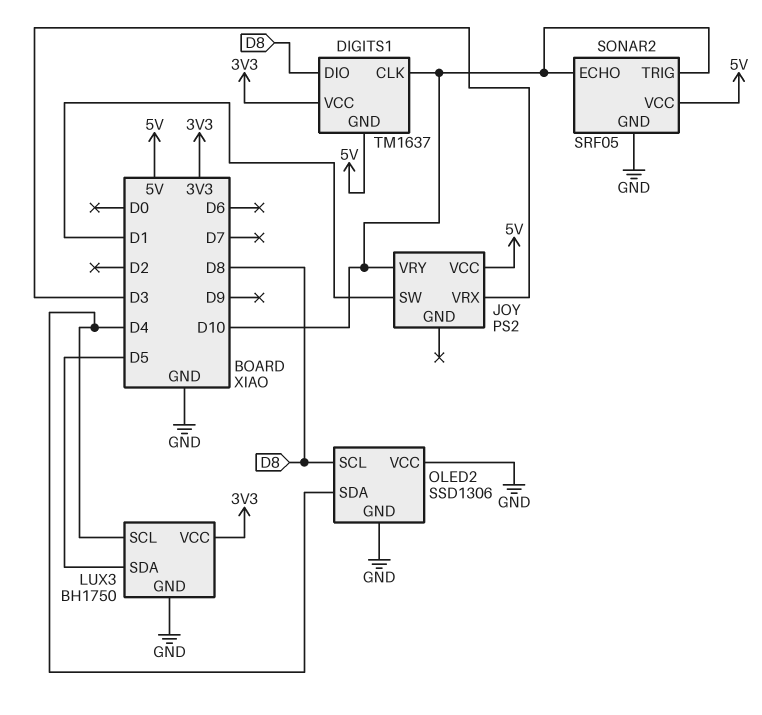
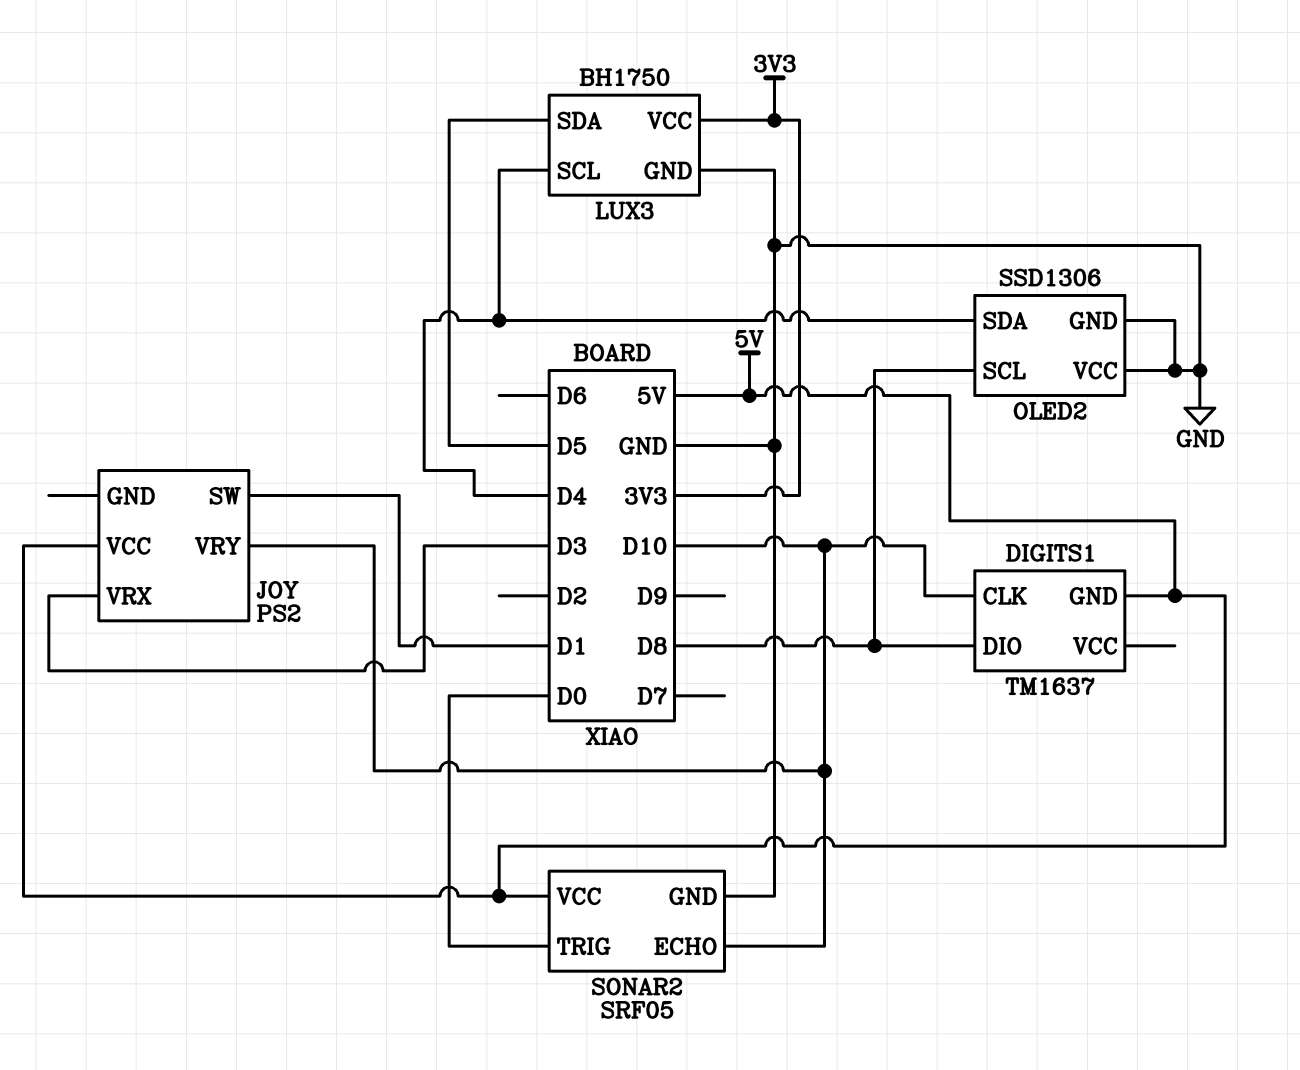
DIGITS1 pin VCC: 3V3 -> none
SONAR2 pin TRIG: D10 -> D0

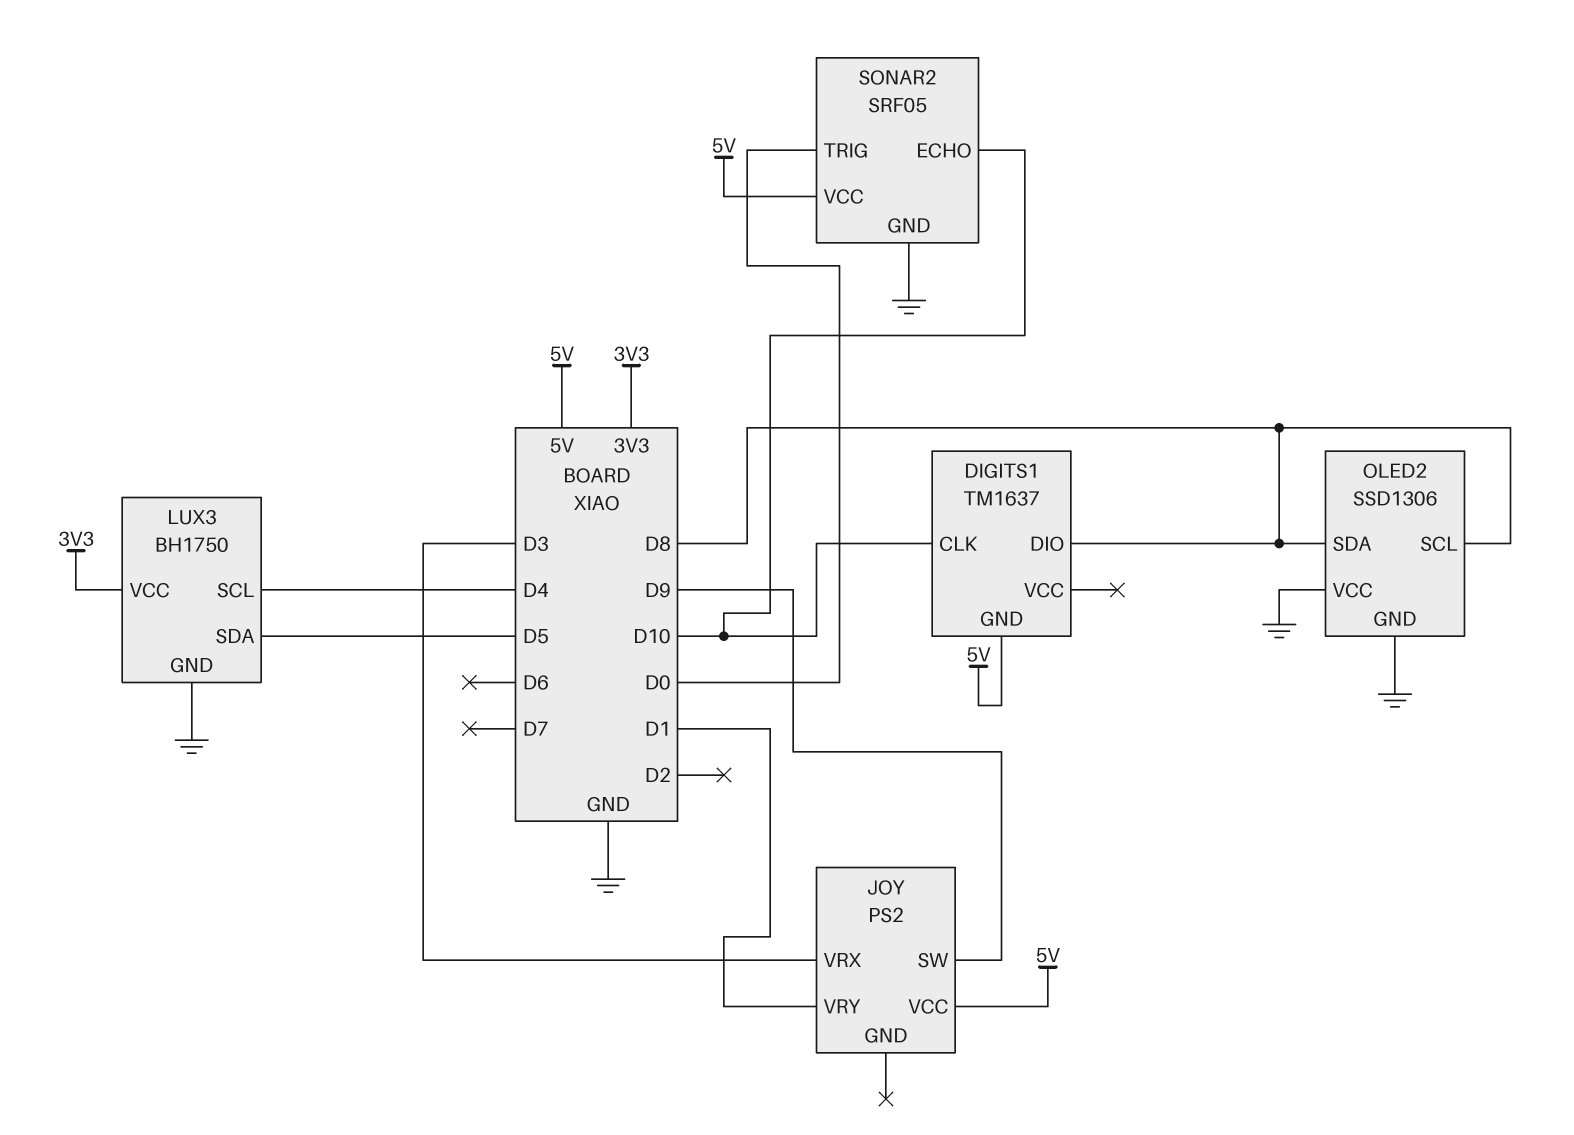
JOY pin SW: D1 -> D9
JOY pin VRY: D10 -> D1
OLED2 pin SDA: D4 -> D8

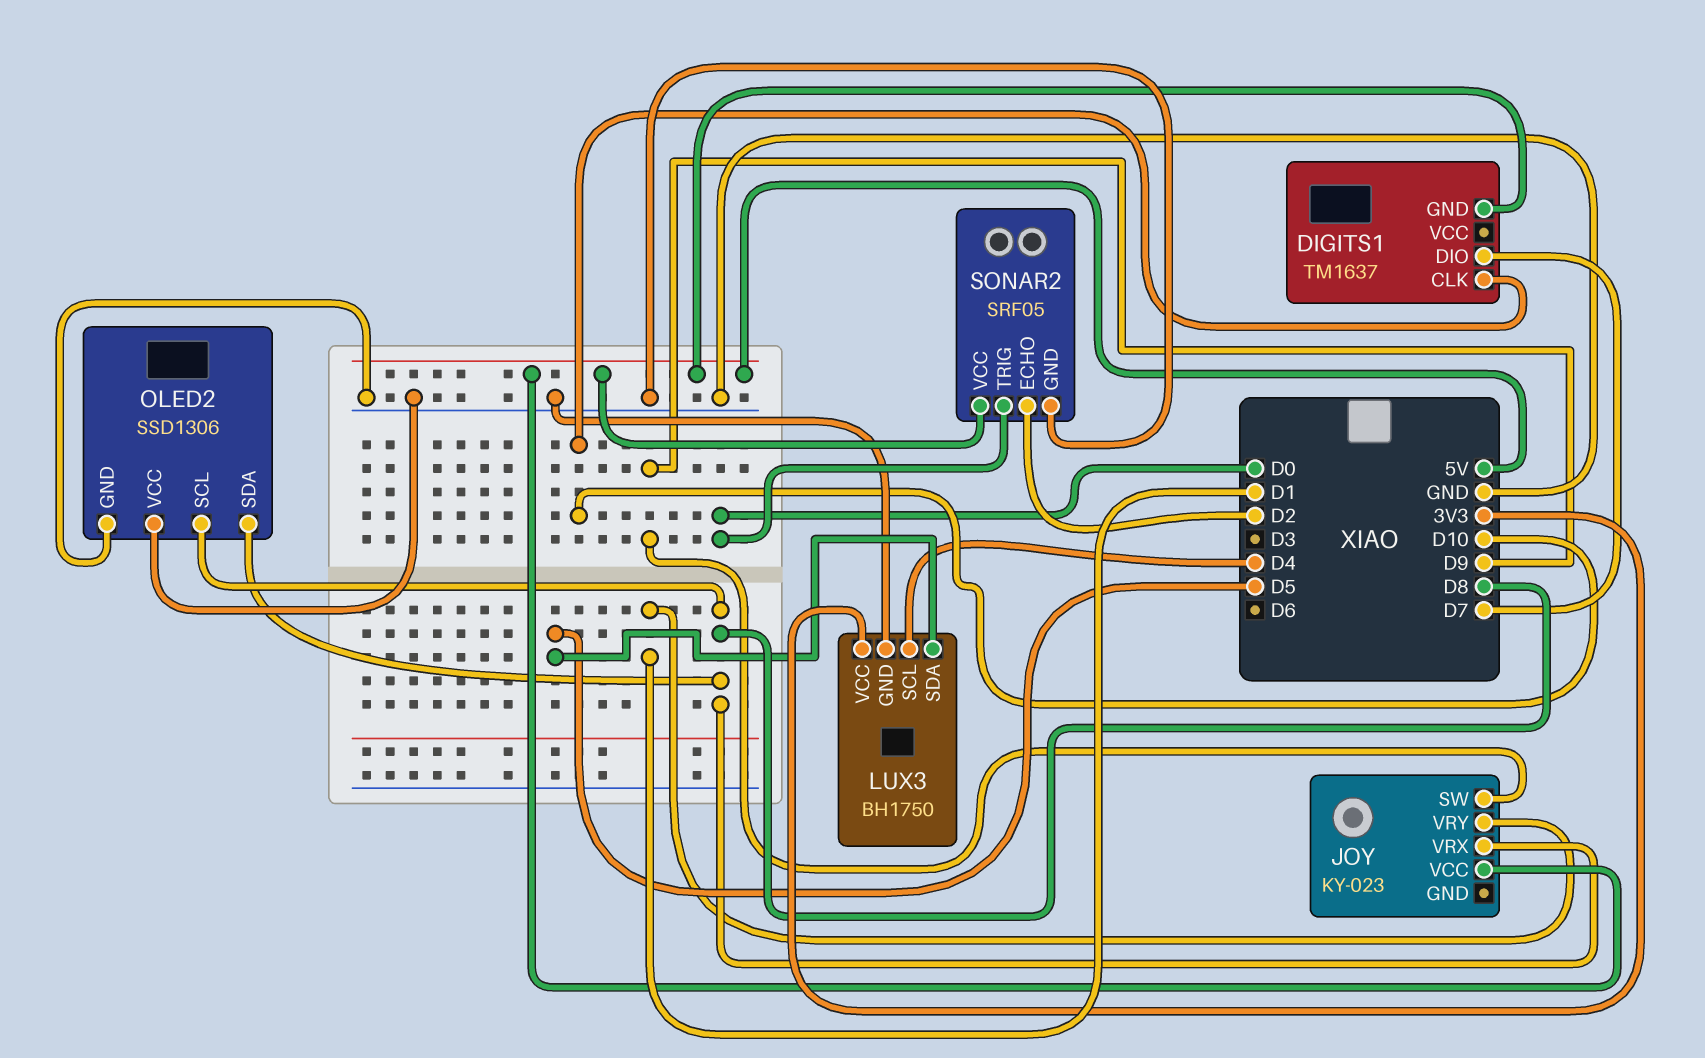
DIGITS1 pin DIO: D8 -> D7
JOY: PS2 -> KY-023
JOY pin VRX: D3 -> D8
SONAR2 pin ECHO: D10 -> D2

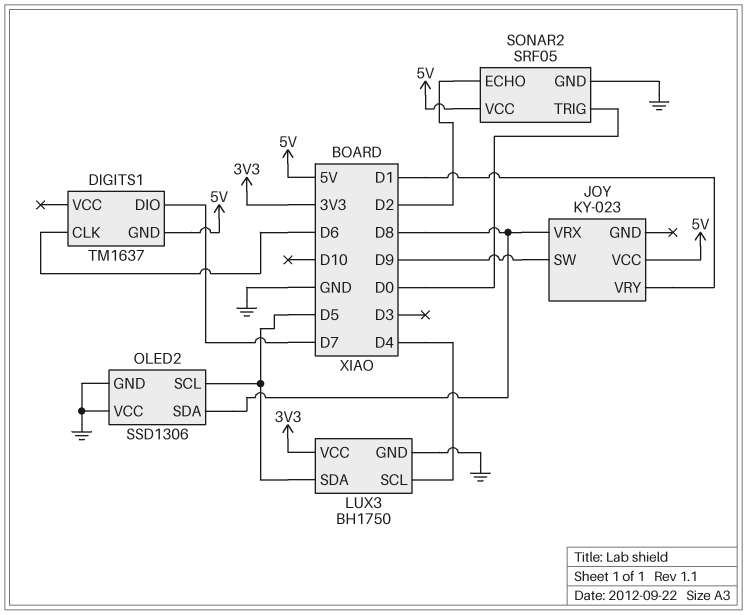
DIGITS1 pin CLK: D10 -> D6
OLED2 pin SCL: D8 -> D5

